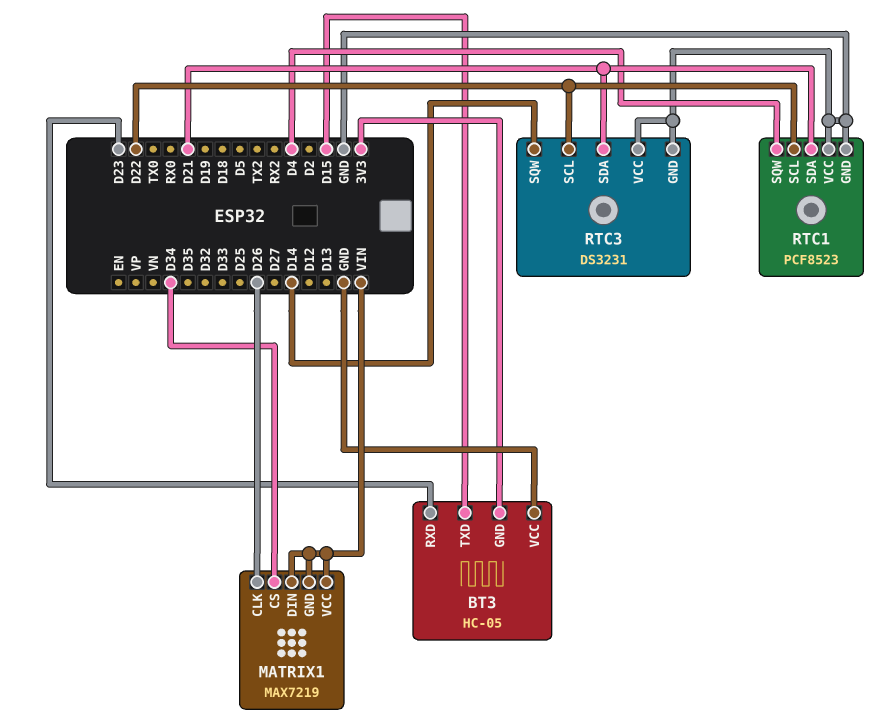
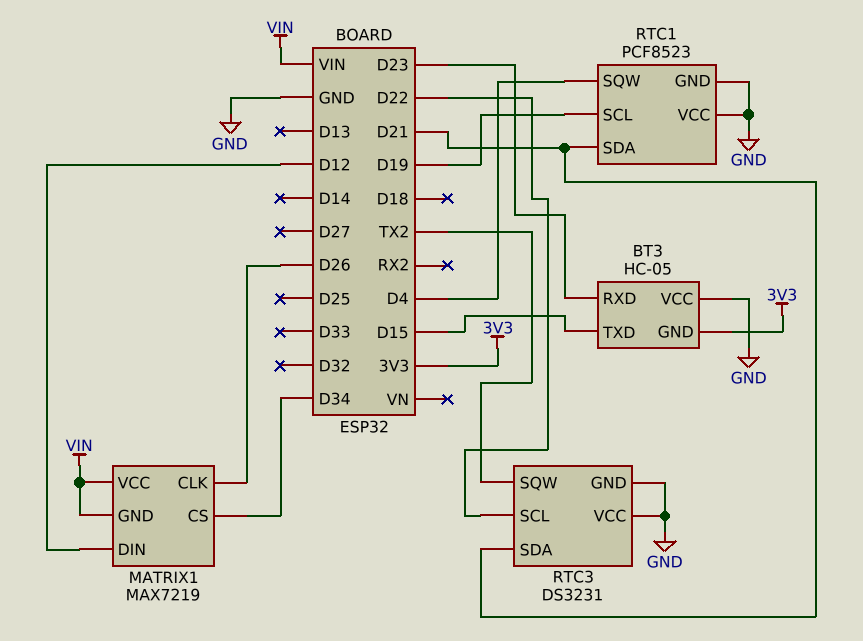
MATRIX1 pin DIN: VIN -> D12
RTC1 pin SCL: D22 -> D19
RTC3 pin SQW: D14 -> TX2

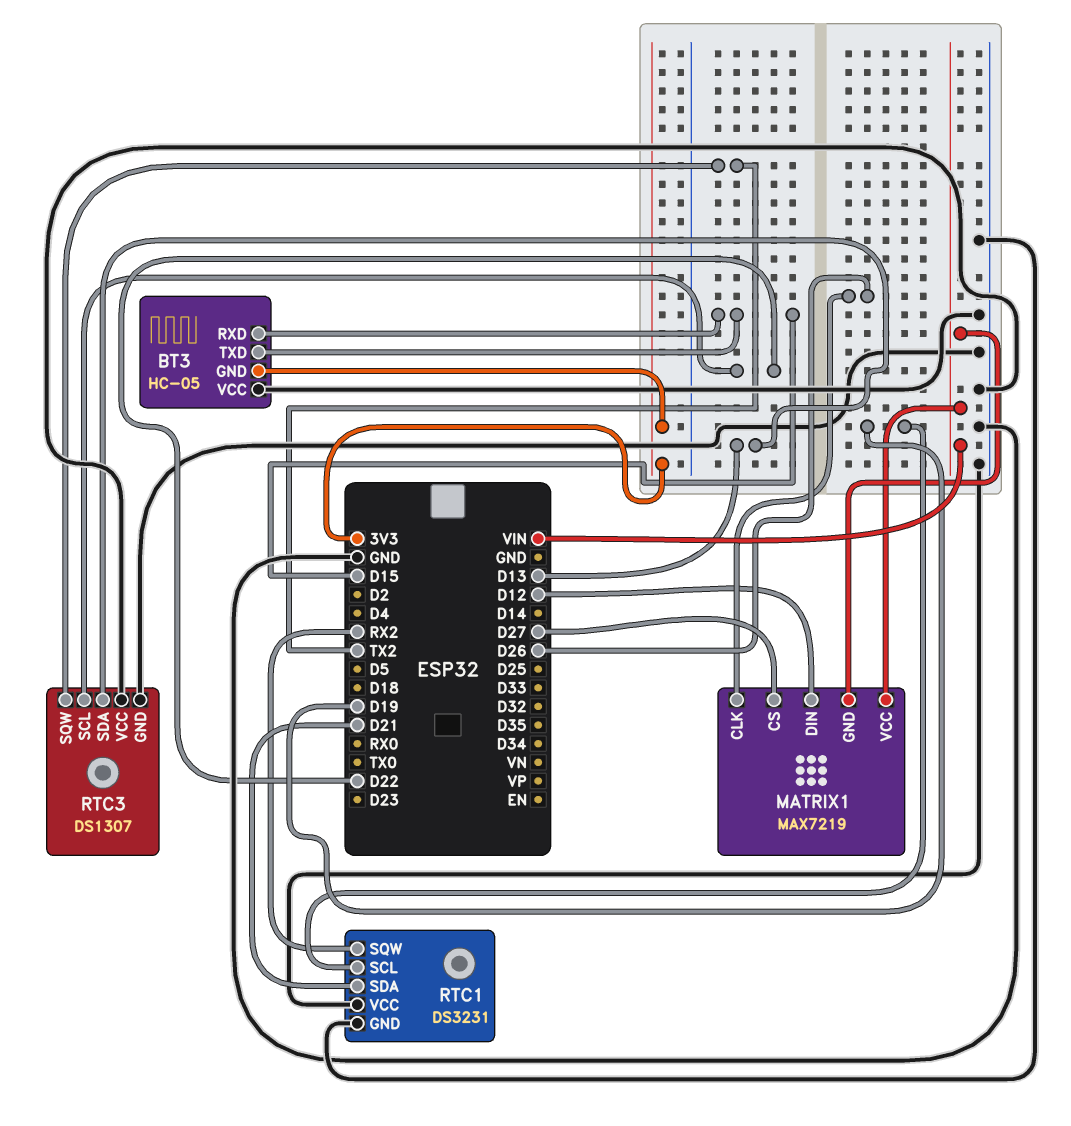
BT3 pin RXD: D23 -> D15
MATRIX1 pin CS: D34 -> D27
RTC1: PCF8523 -> DS3231
RTC1 pin SQW: D4 -> RX2
RTC3: DS3231 -> DS1307
RTC3 pin SDA: D21 -> D13

